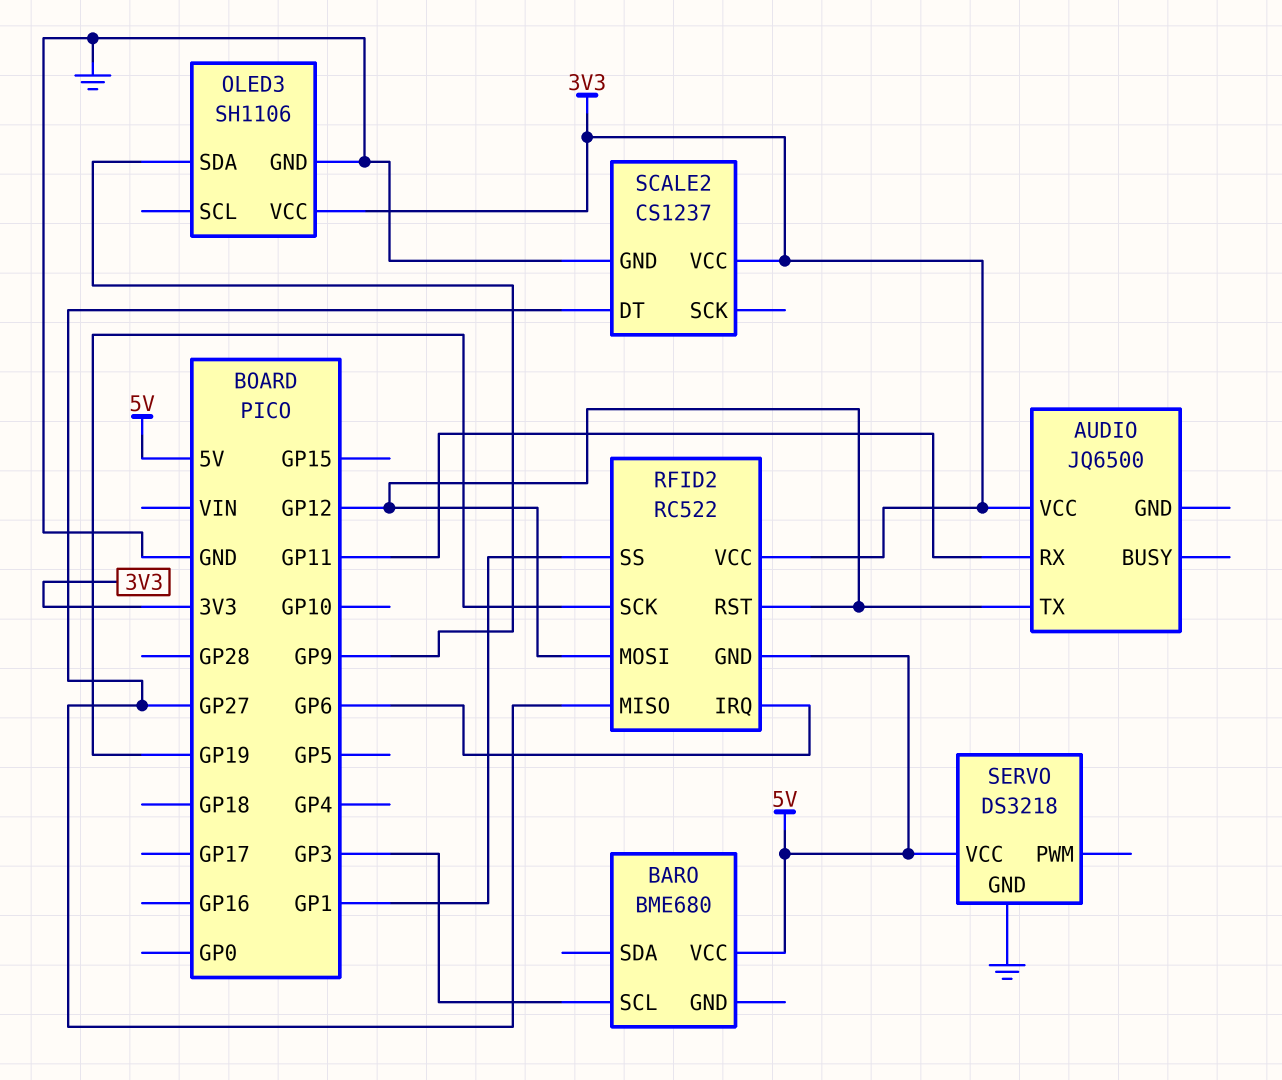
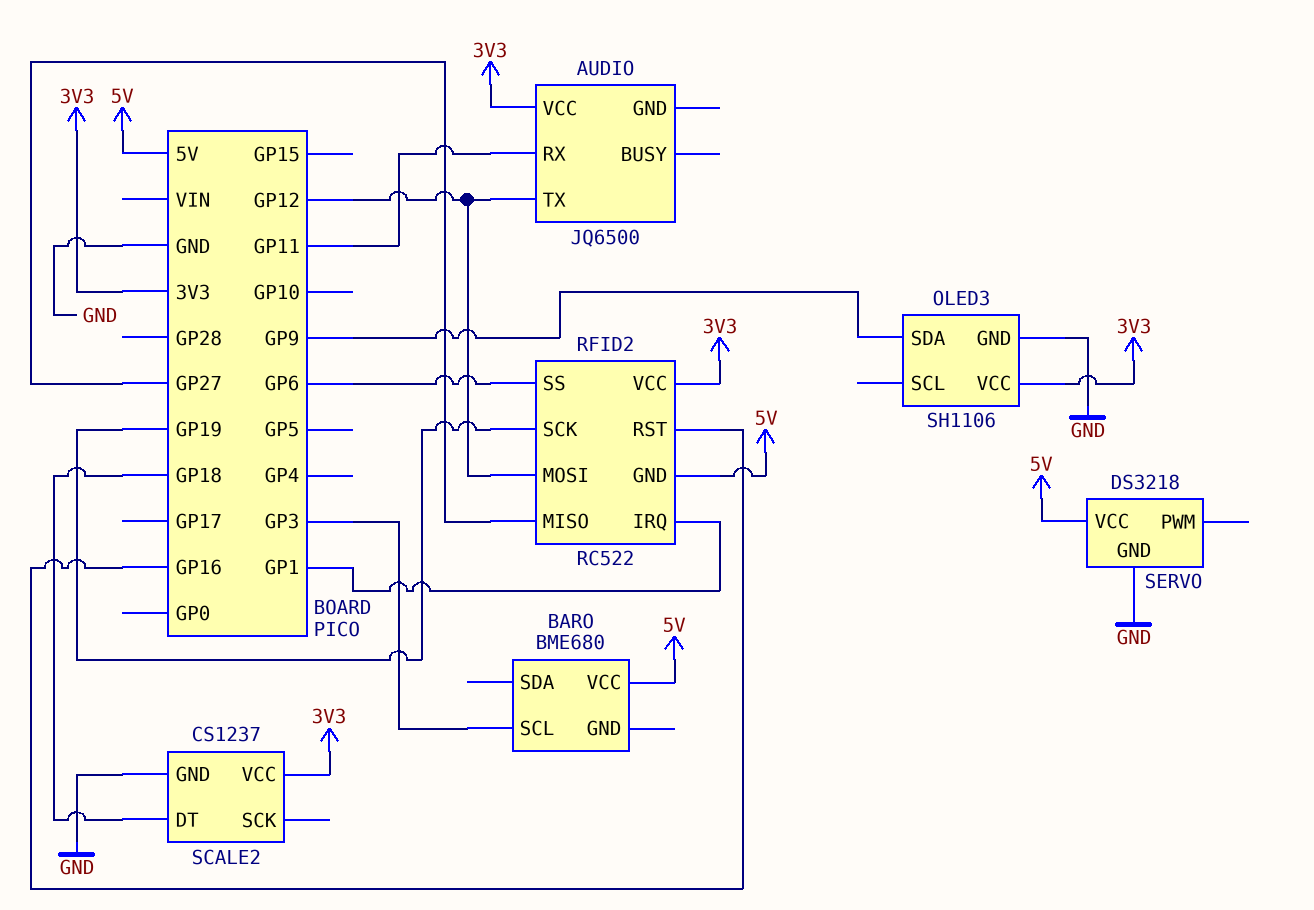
RFID2 pin IRQ: GP6 -> GP1
RFID2 pin RST: GP12 -> GP16
RFID2 pin SS: GP1 -> GP6
SCALE2 pin DT: GP27 -> GP18

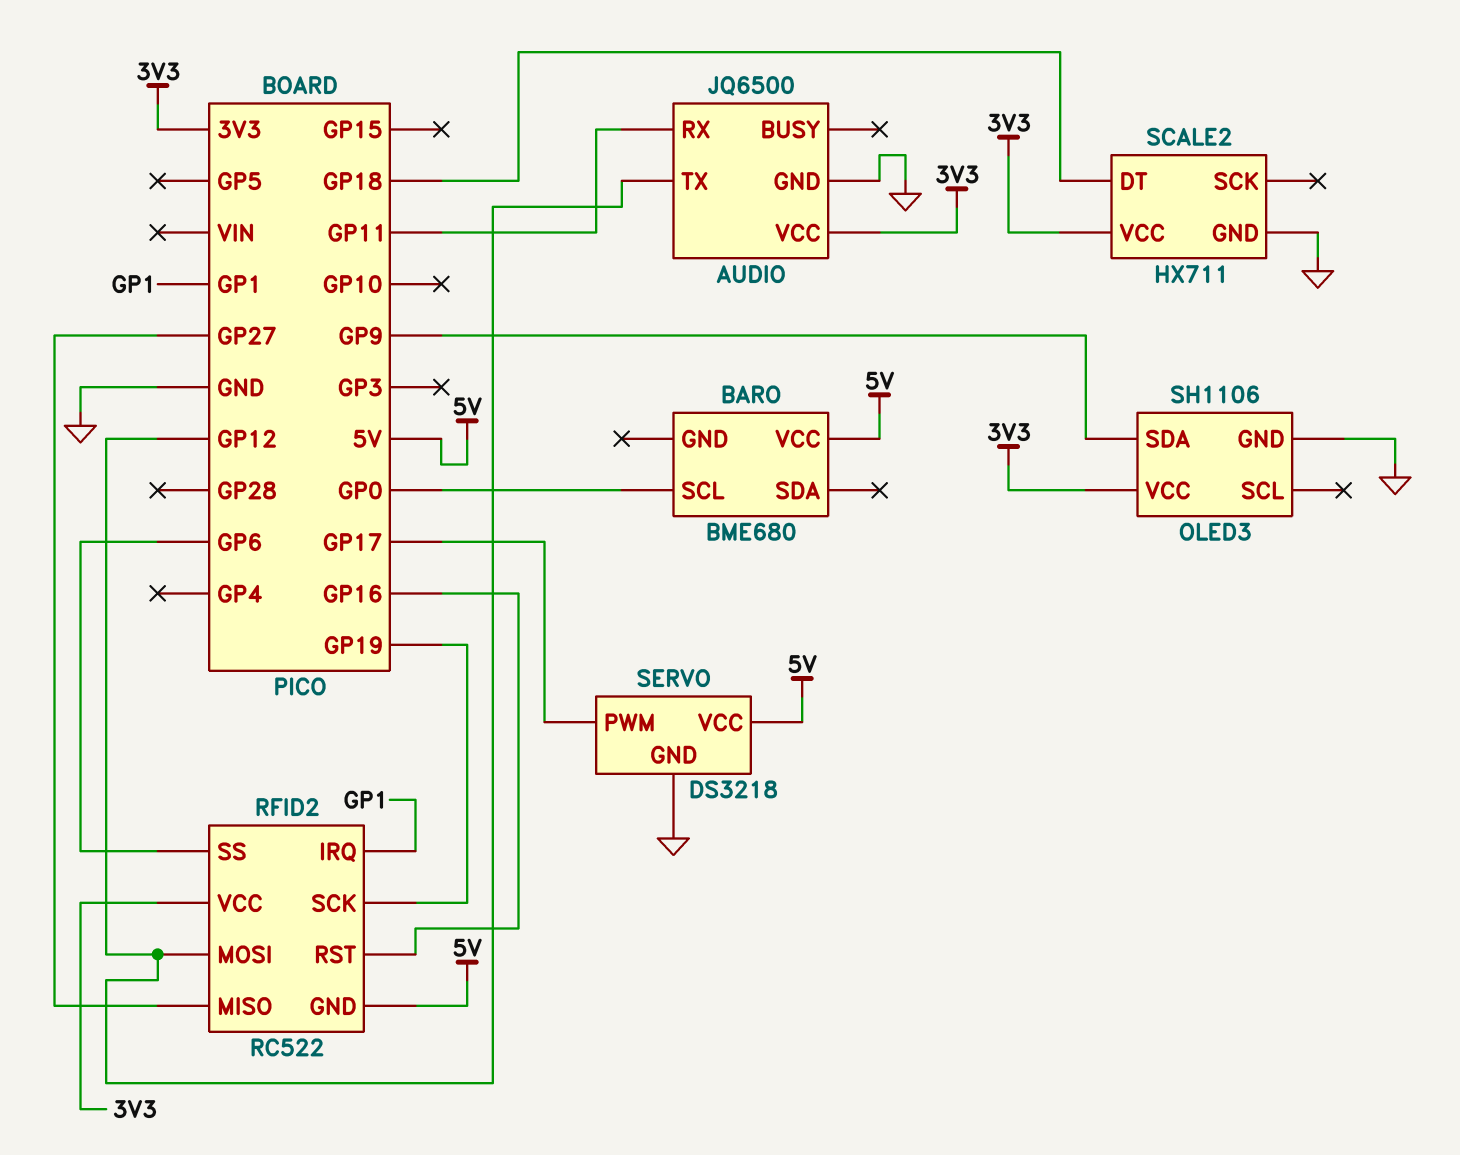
AUDIO pin GND: none -> GND
BARO pin SCL: GP3 -> GP0
SCALE2: CS1237 -> HX711
SERVO pin PWM: none -> GP17

